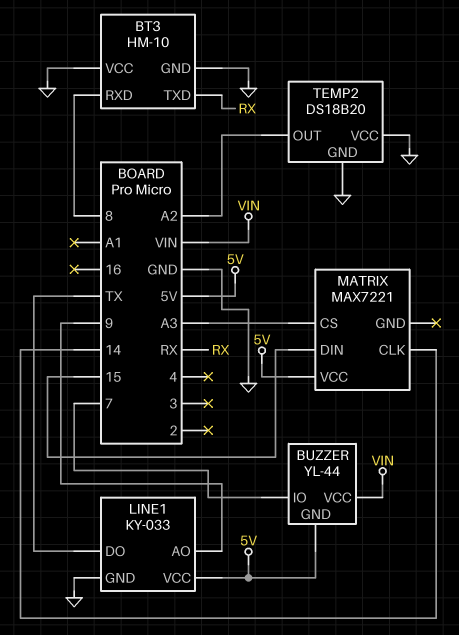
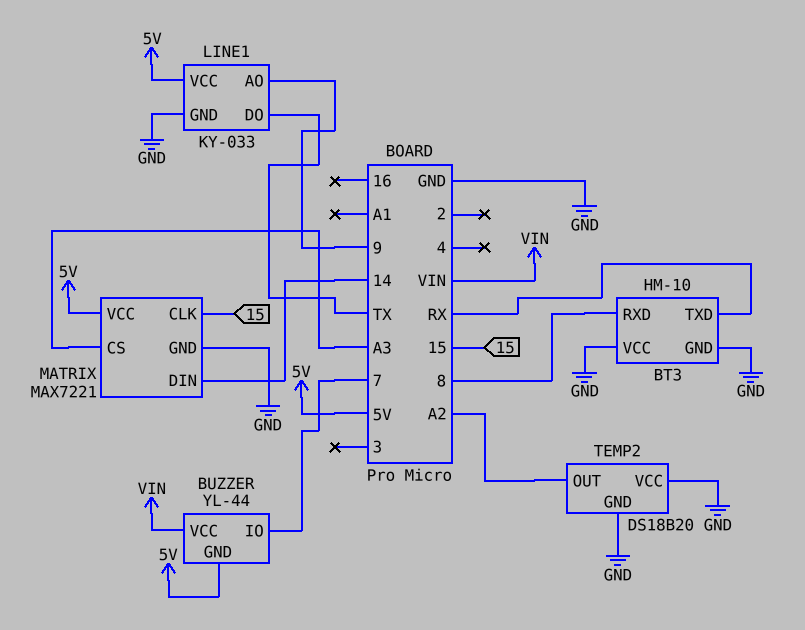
MATRIX pin CLK: 14 -> 15
MATRIX pin DIN: 15 -> 14
MATRIX pin GND: none -> GND

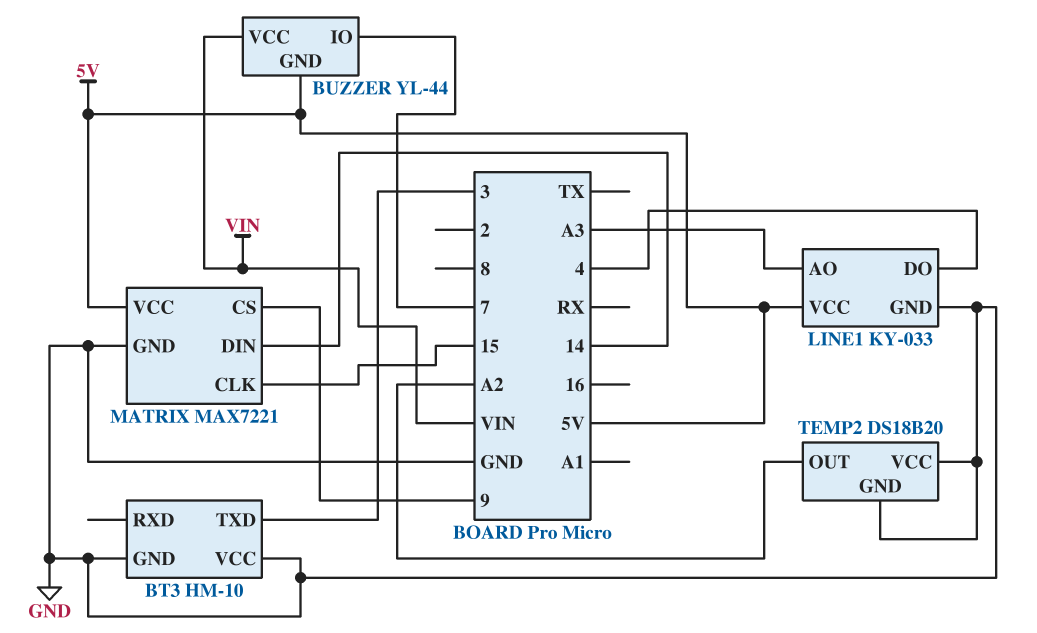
BT3 pin RXD: 8 -> none
BT3 pin TXD: RX -> 3
LINE1 pin AO: 9 -> A3
LINE1 pin DO: TX -> 4
MATRIX pin CS: A3 -> 9

